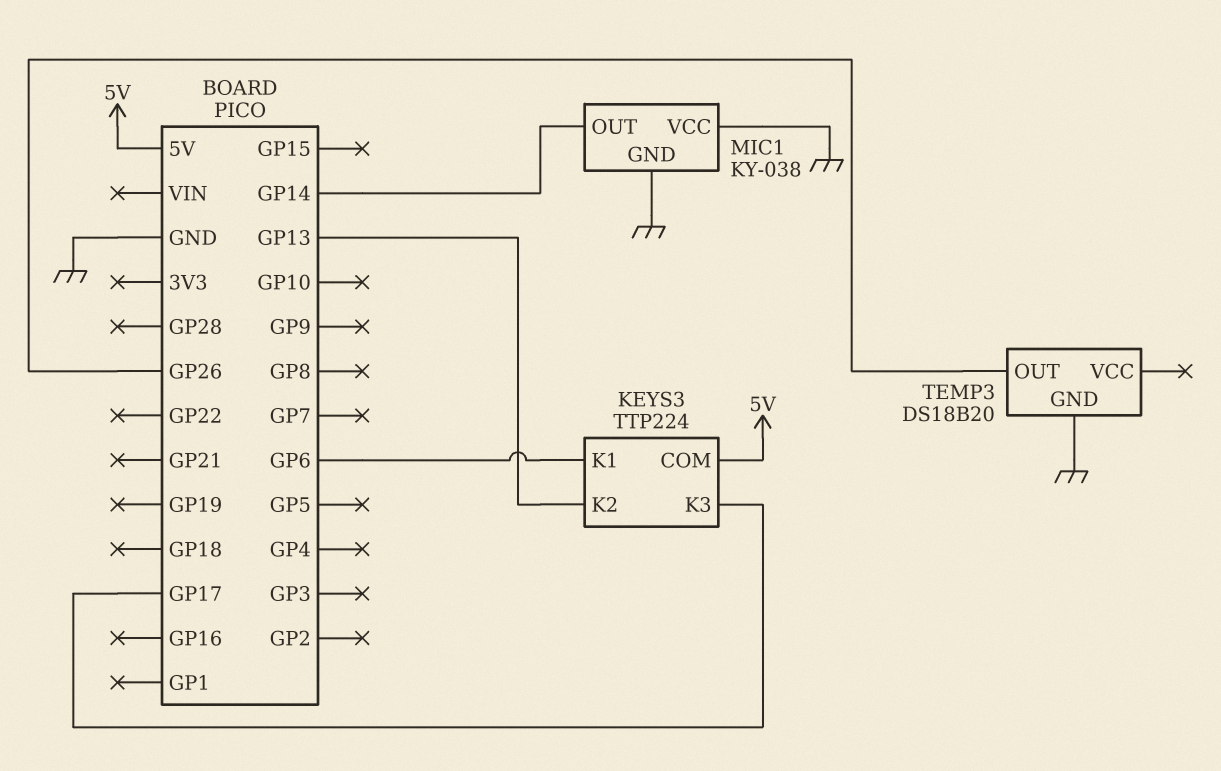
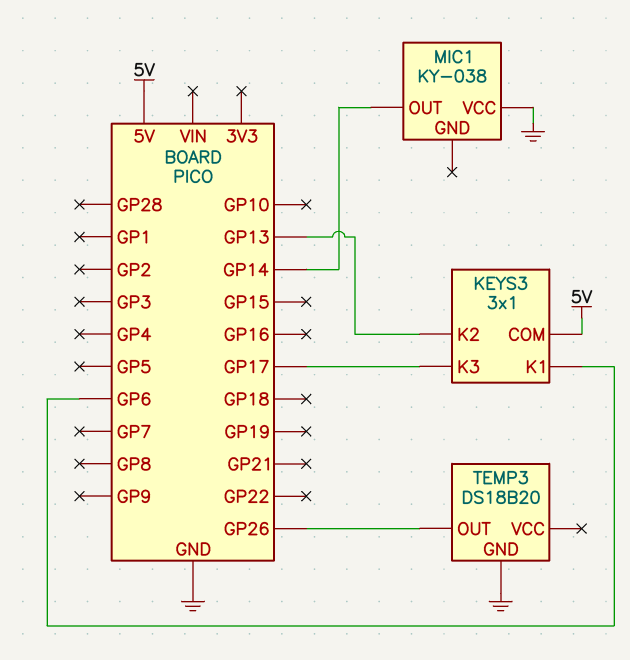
KEYS3: TTP224 -> 3x1
MIC1 pin GND: GND -> none

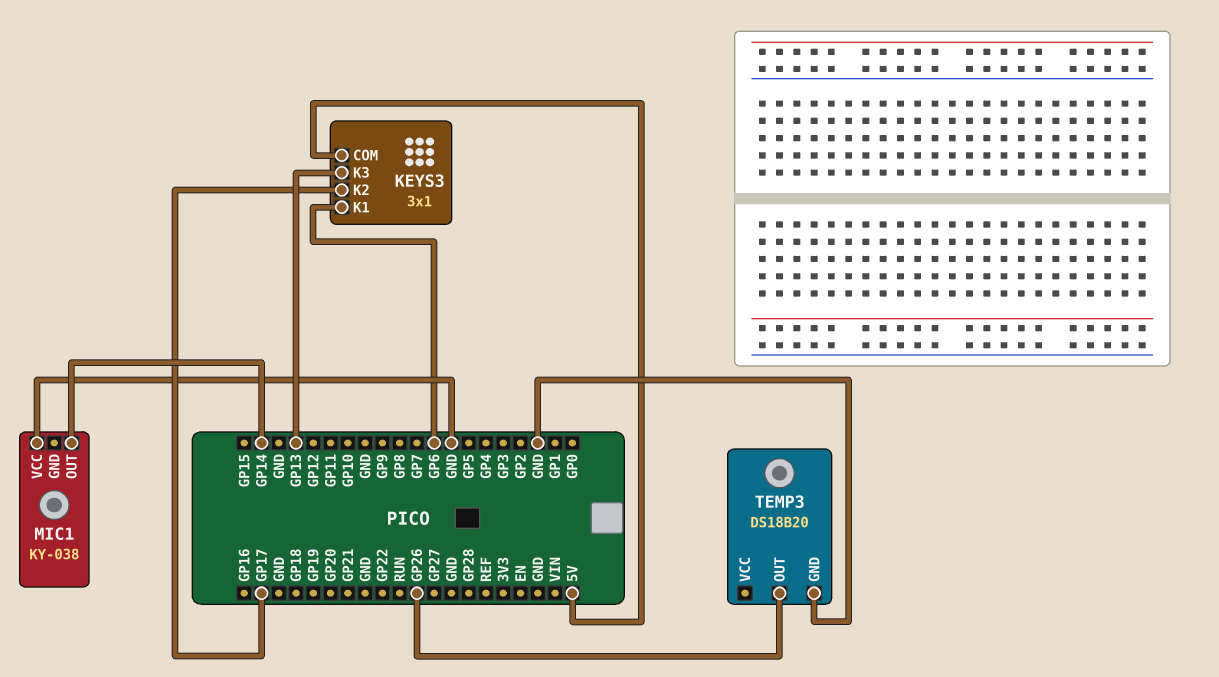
KEYS3 pin K2: GP13 -> GP17
KEYS3 pin K3: GP17 -> GP13

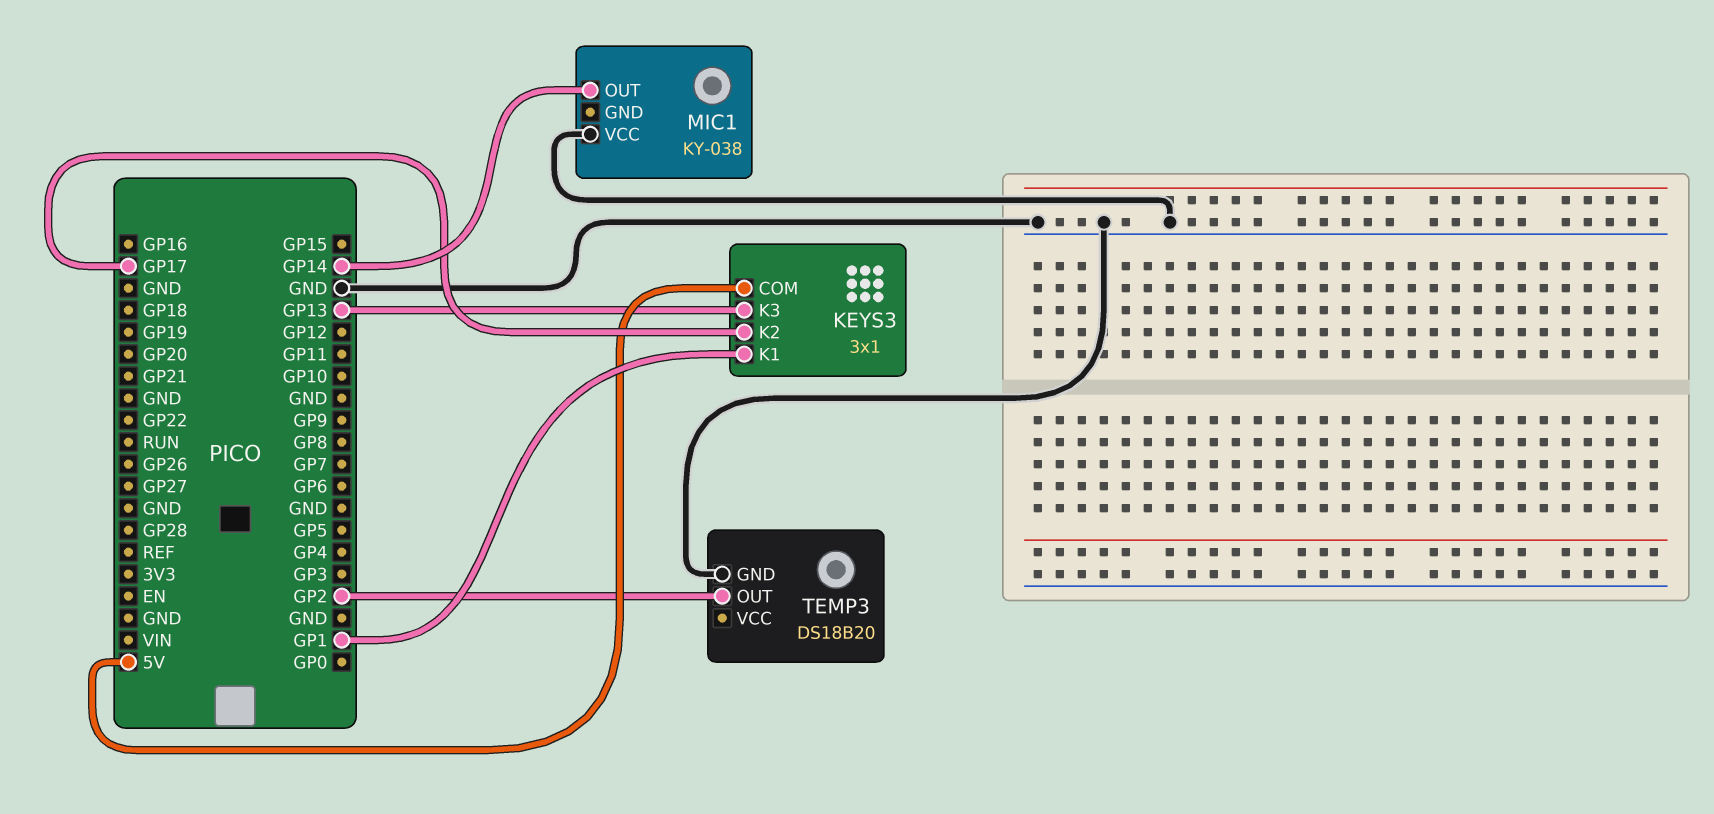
KEYS3 pin K1: GP6 -> GP1
TEMP3 pin OUT: GP26 -> GP2

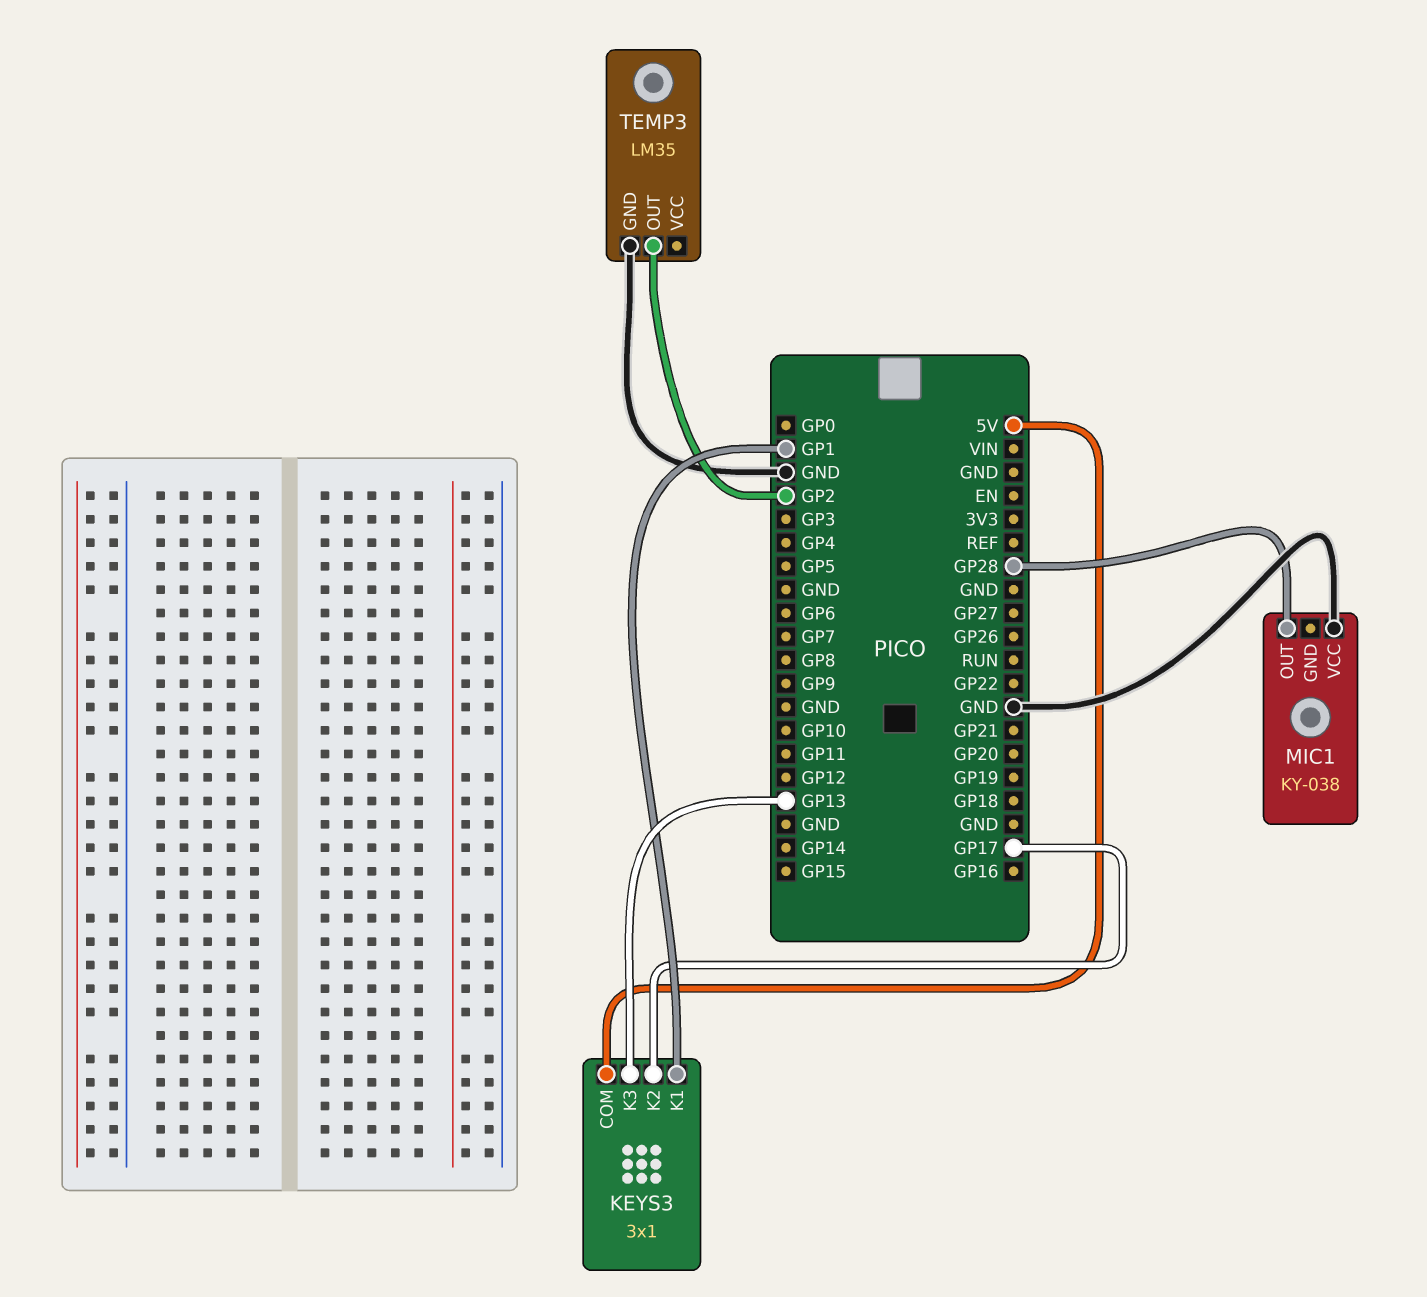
MIC1 pin OUT: GP14 -> GP28
TEMP3: DS18B20 -> LM35

